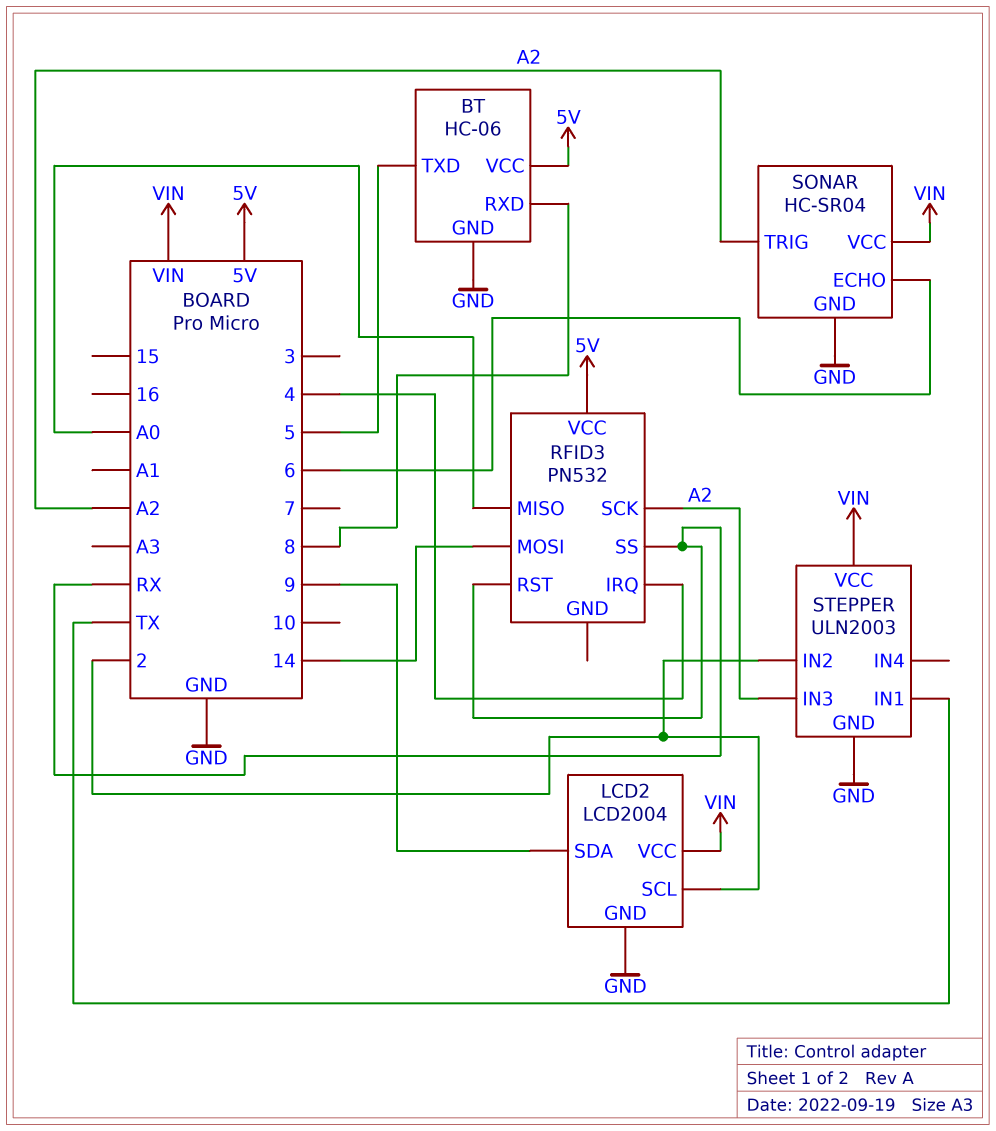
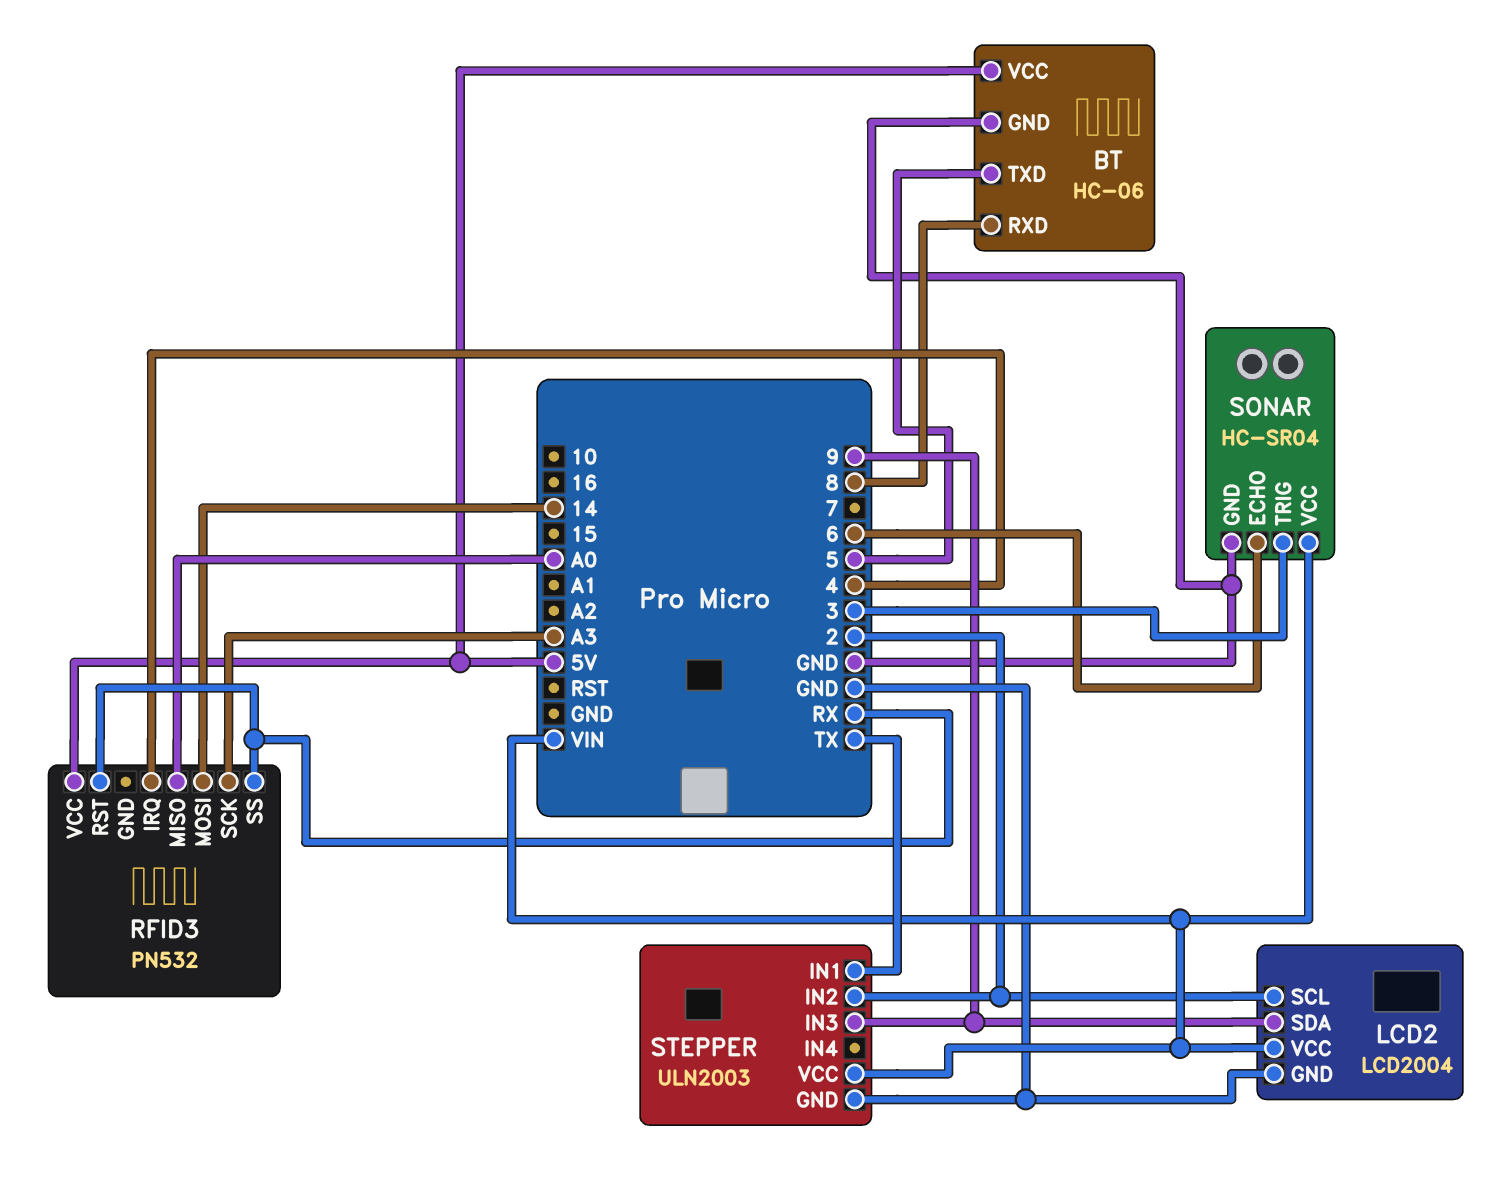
RFID3 pin SCK: A2 -> A3
SONAR pin TRIG: A2 -> 3
STEPPER pin IN3: A2 -> 9

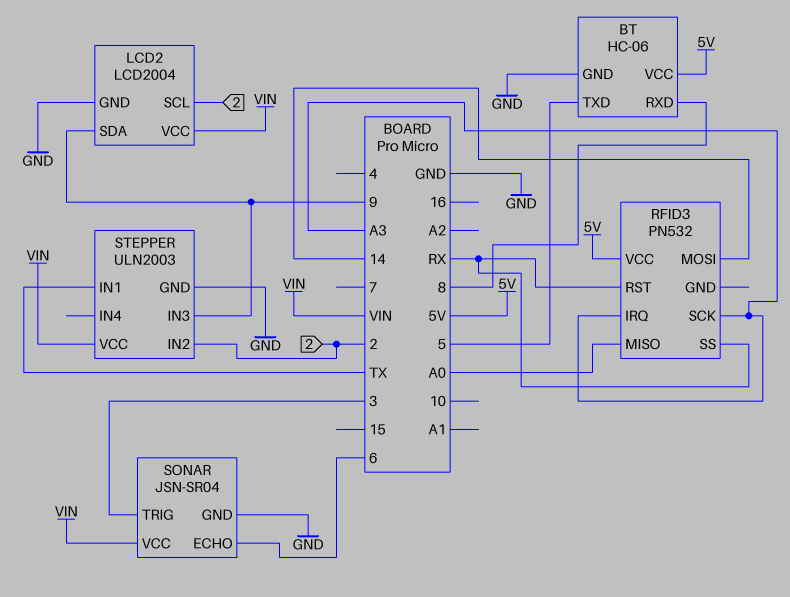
RFID3 pin IRQ: 4 -> A3
SONAR: HC-SR04 -> JSN-SR04

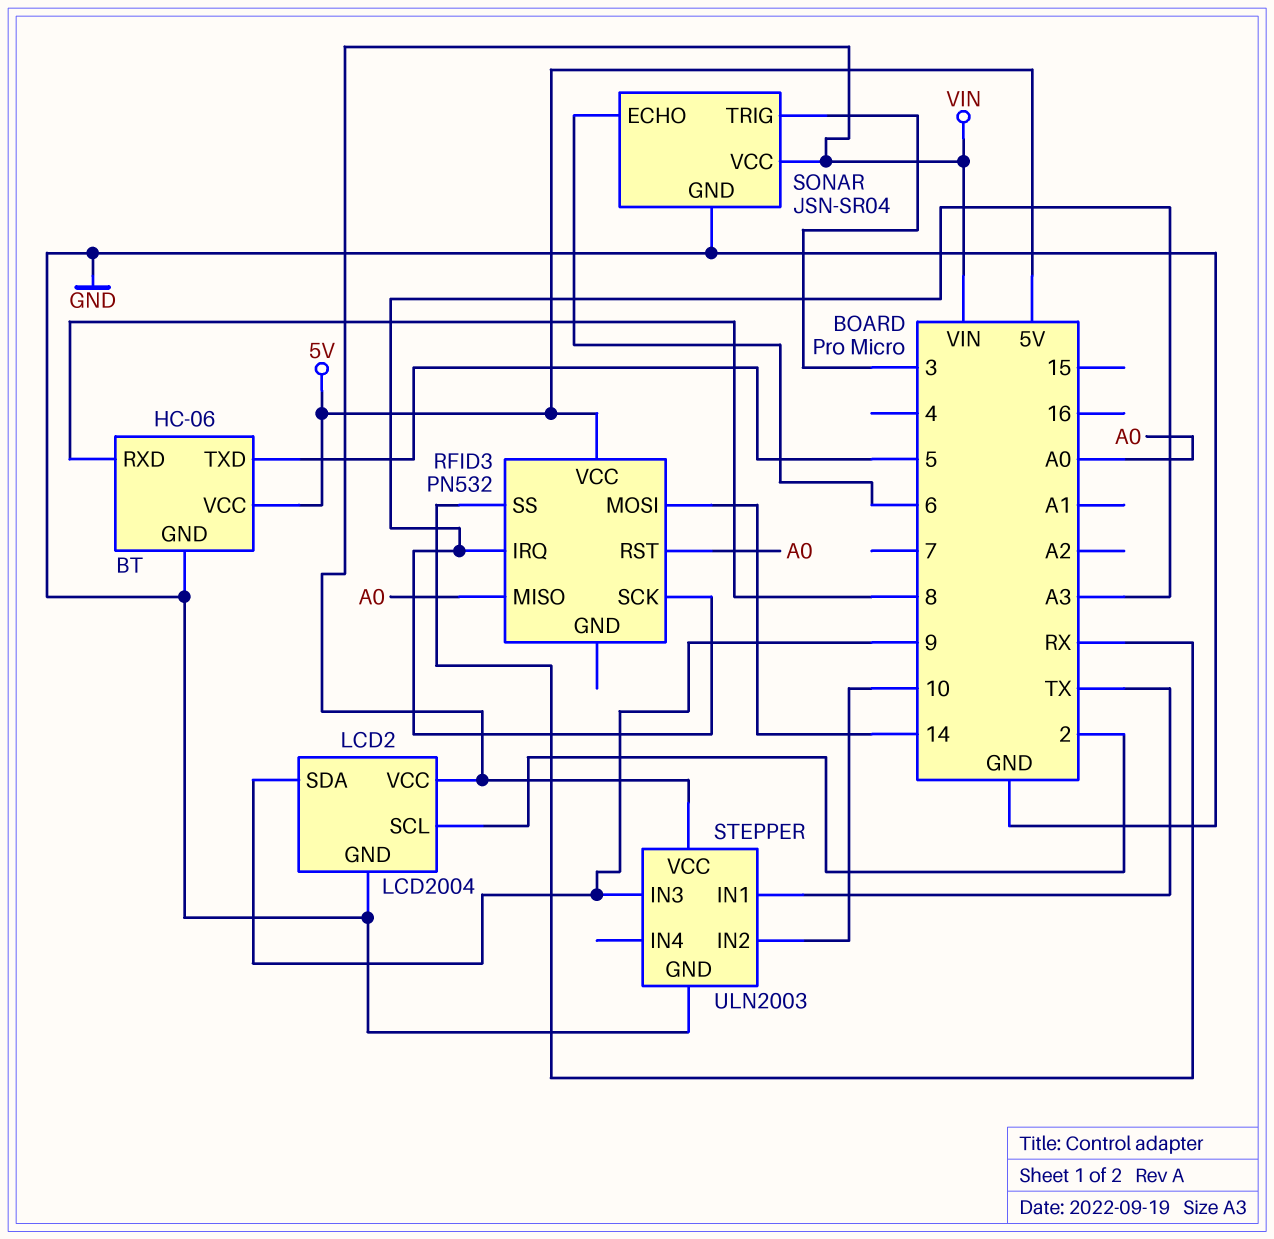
RFID3 pin RST: RX -> A0
STEPPER pin IN2: 2 -> 10

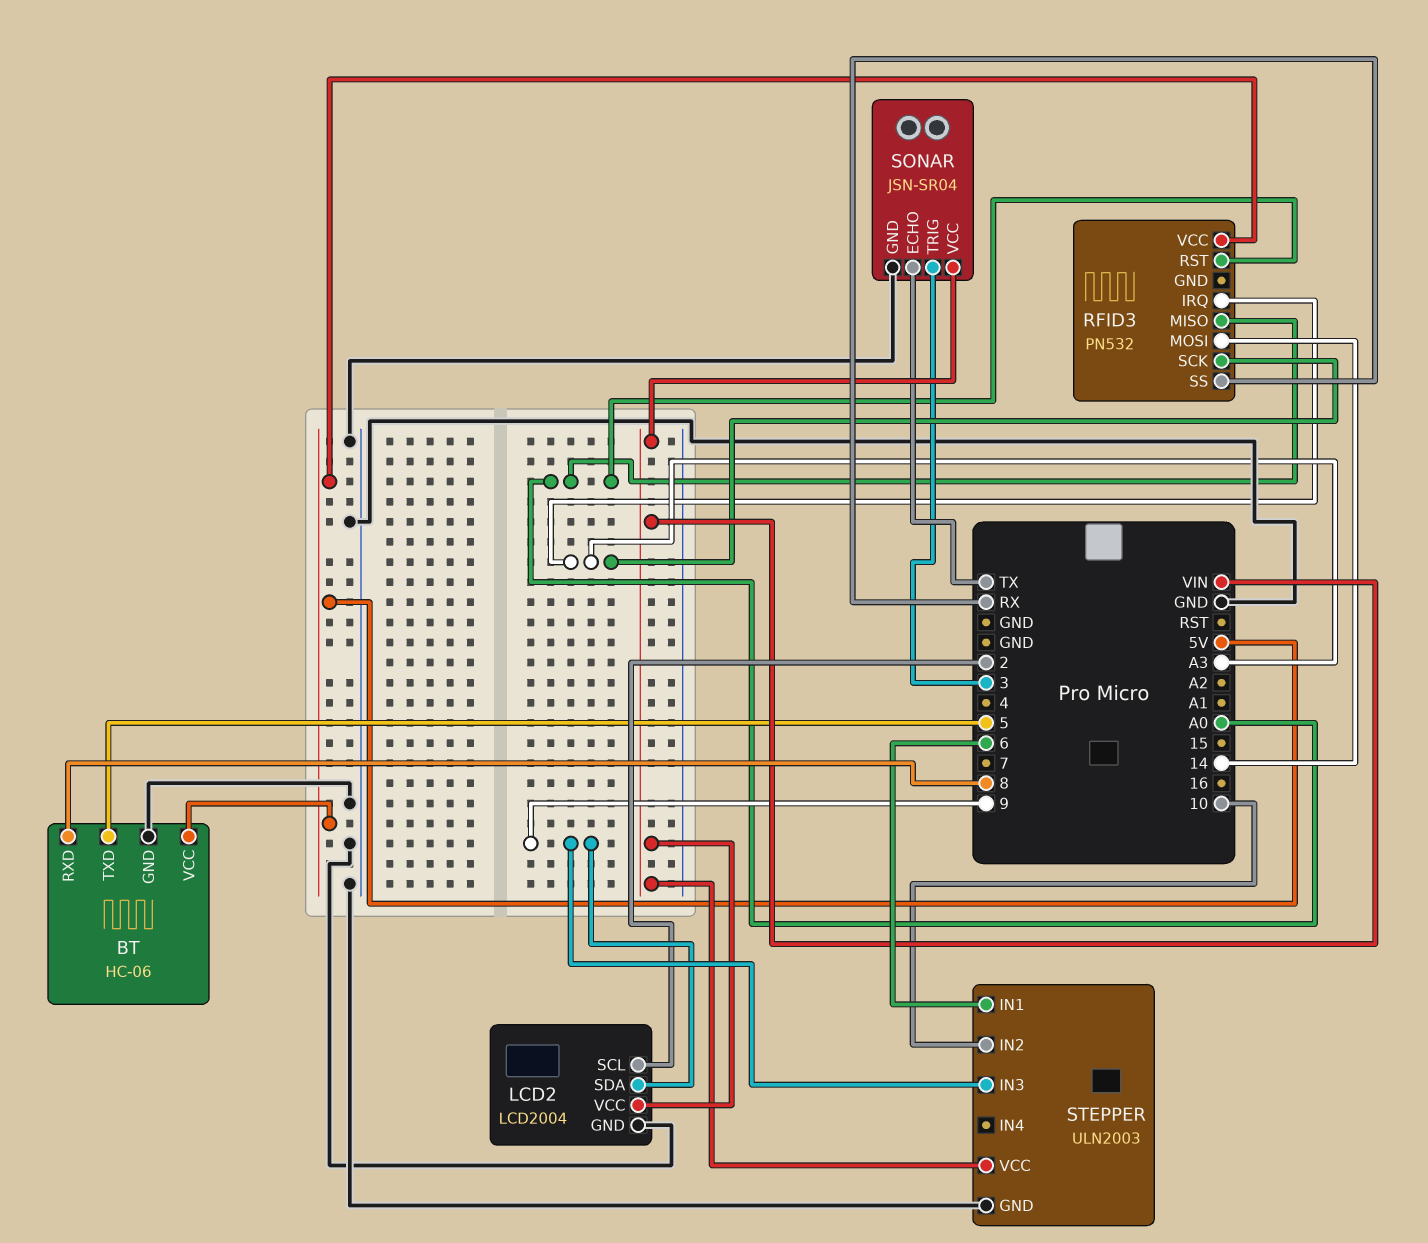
SONAR pin ECHO: 6 -> TX
STEPPER pin IN1: TX -> 6

